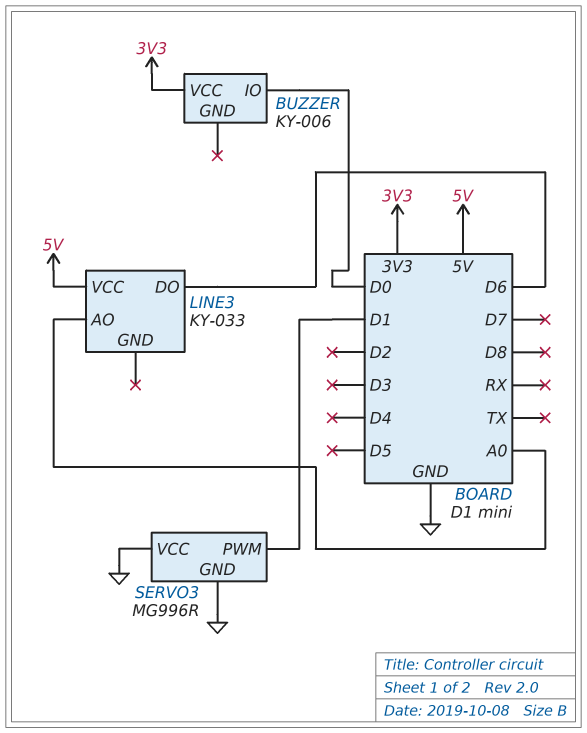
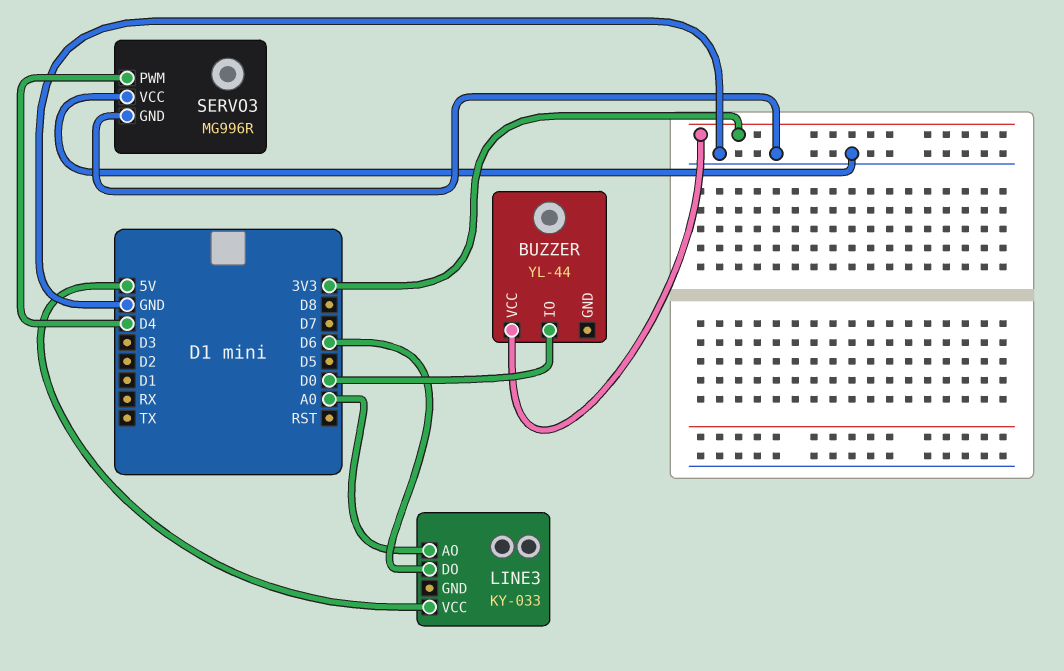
BUZZER: KY-006 -> YL-44
SERVO3 pin PWM: D1 -> D4

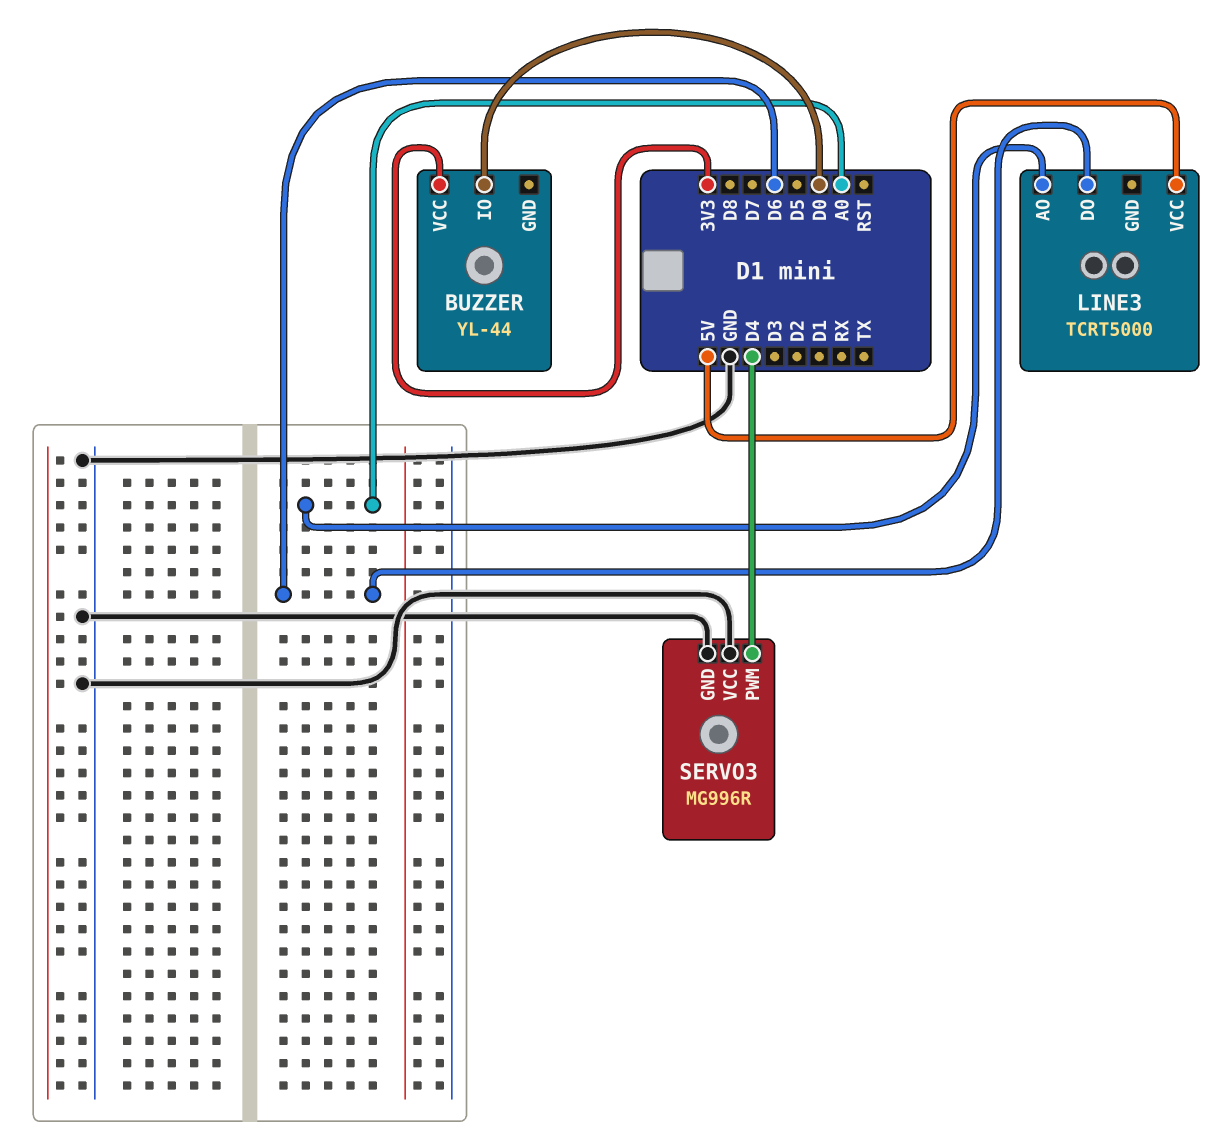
LINE3: KY-033 -> TCRT5000

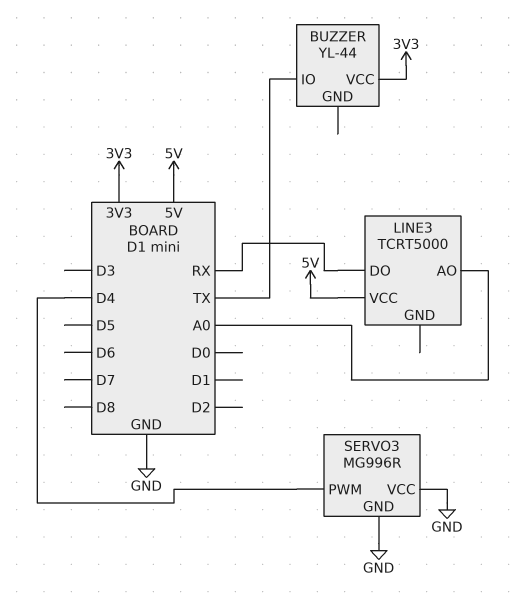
BUZZER pin IO: D0 -> TX
LINE3 pin DO: D6 -> RX

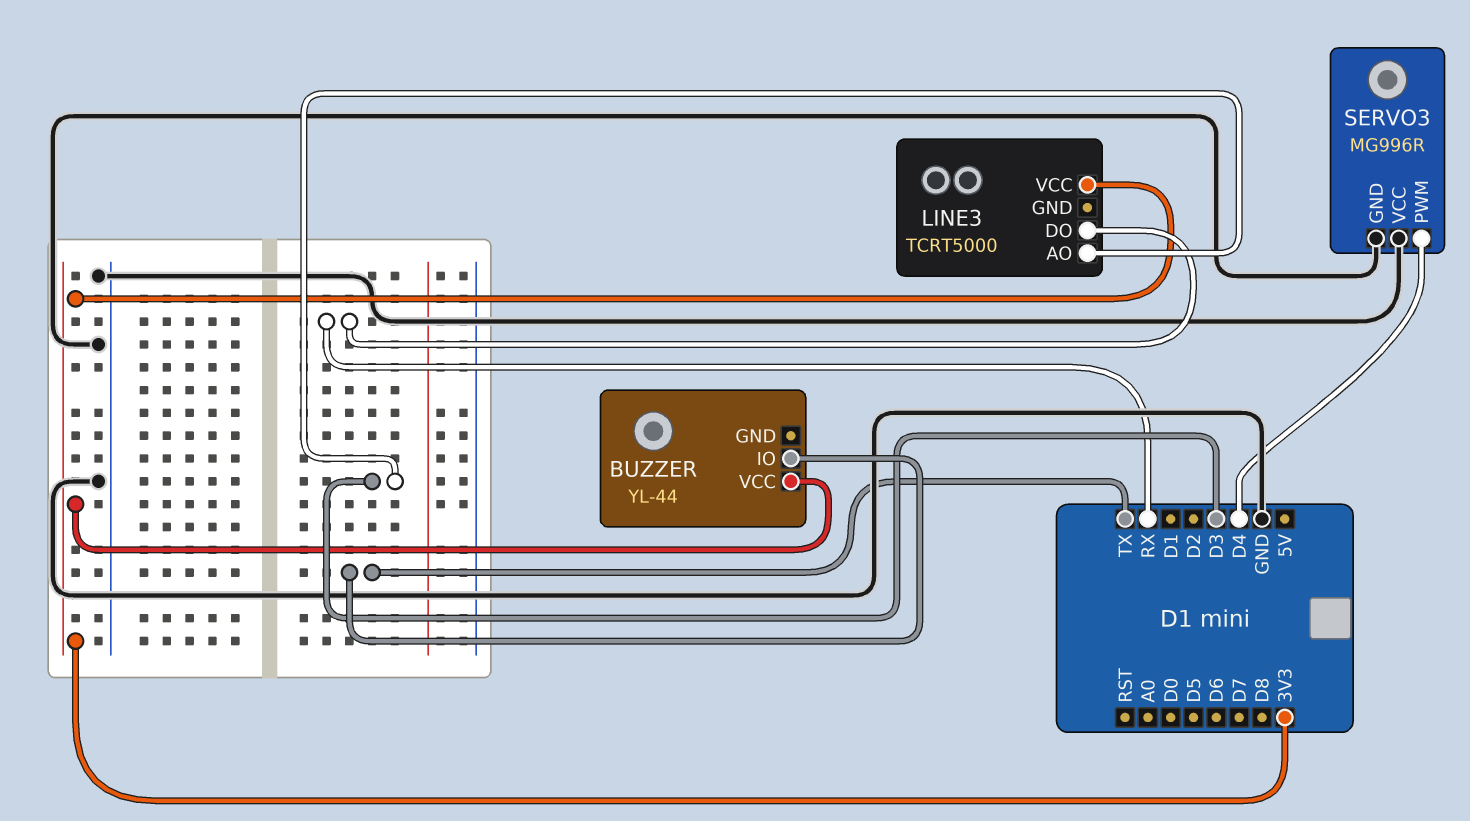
LINE3 pin AO: A0 -> D3
LINE3 pin VCC: 5V -> 3V3

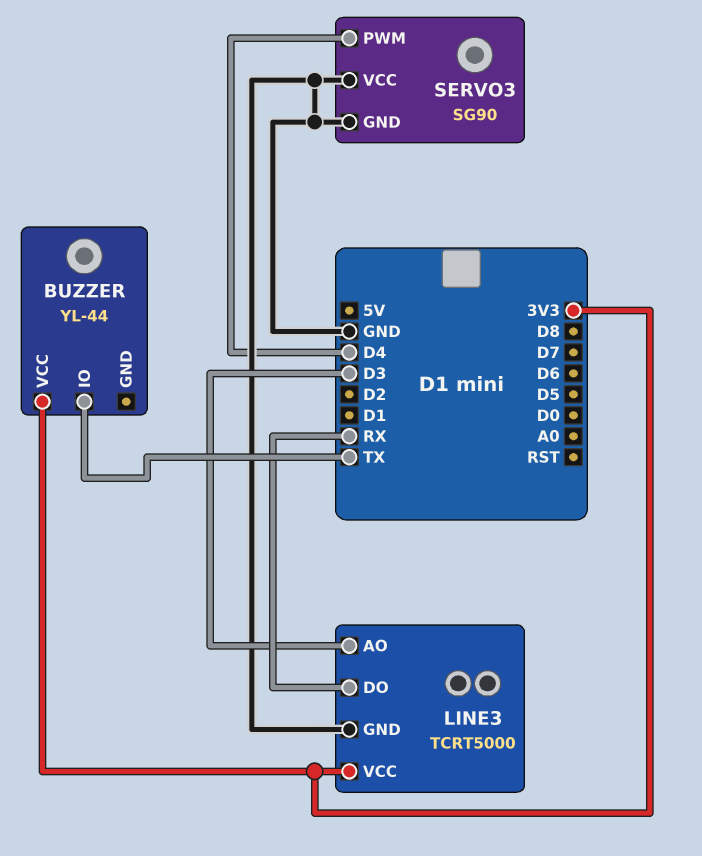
LINE3 pin GND: none -> GND
SERVO3: MG996R -> SG90

